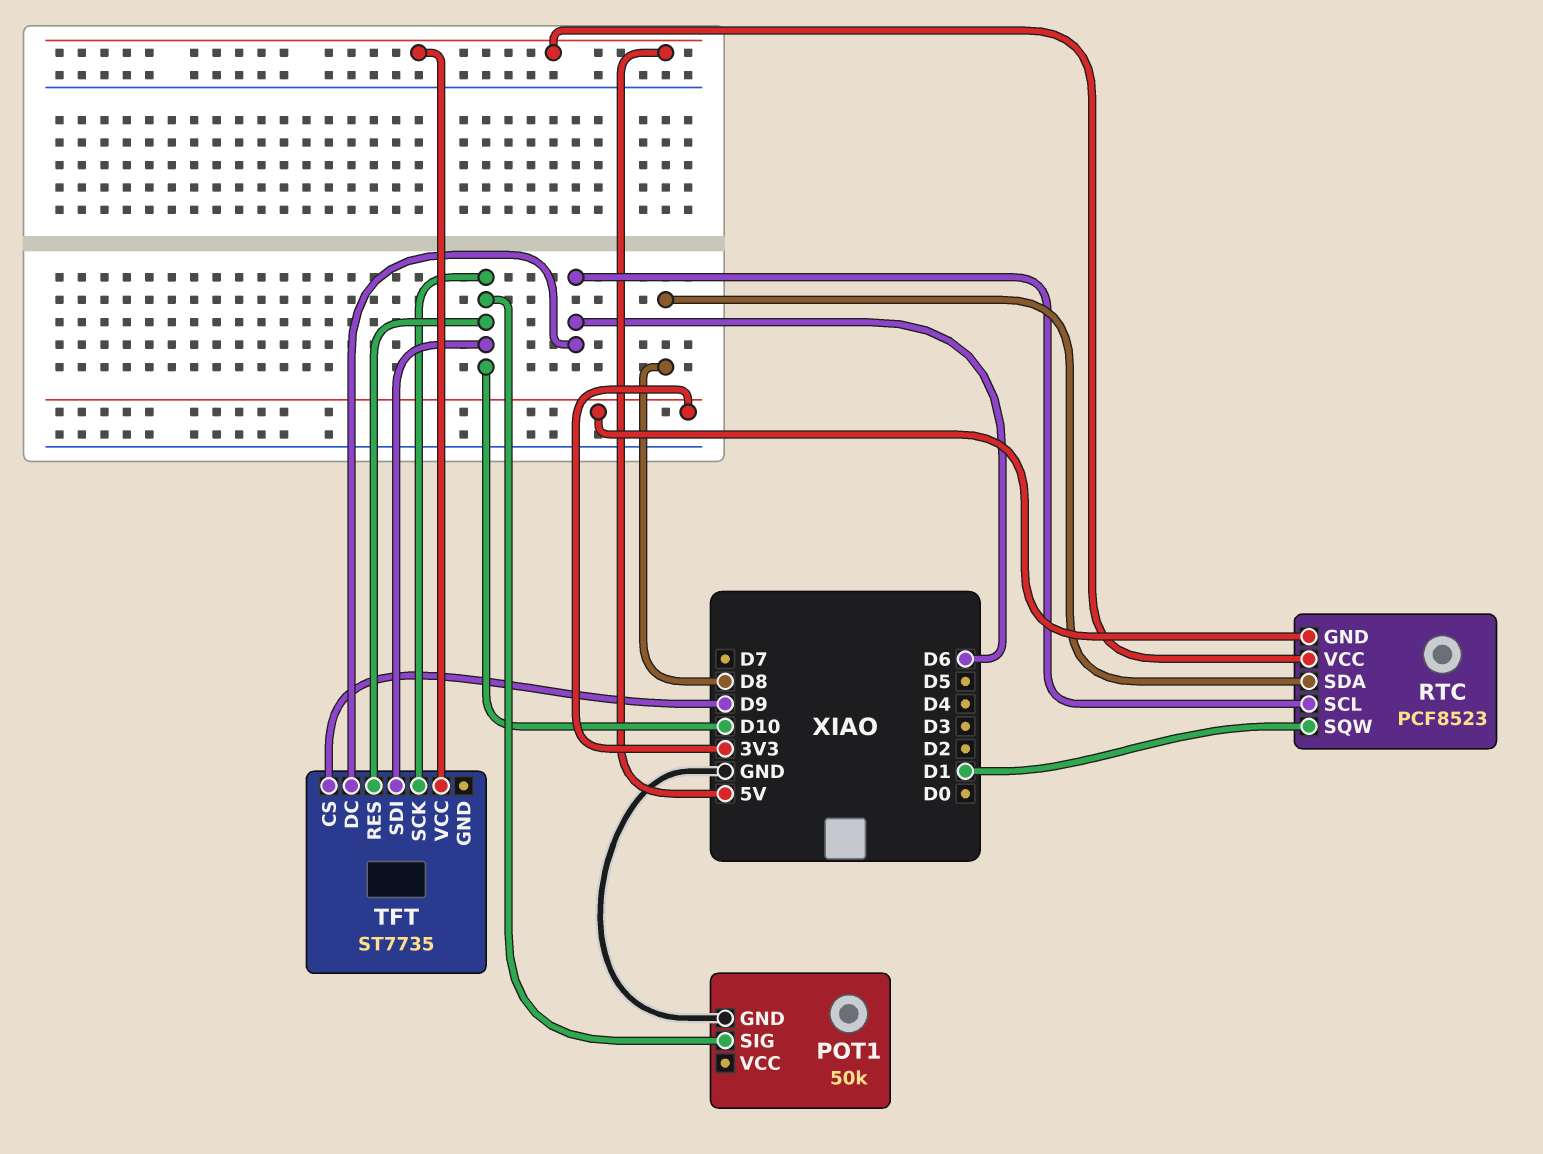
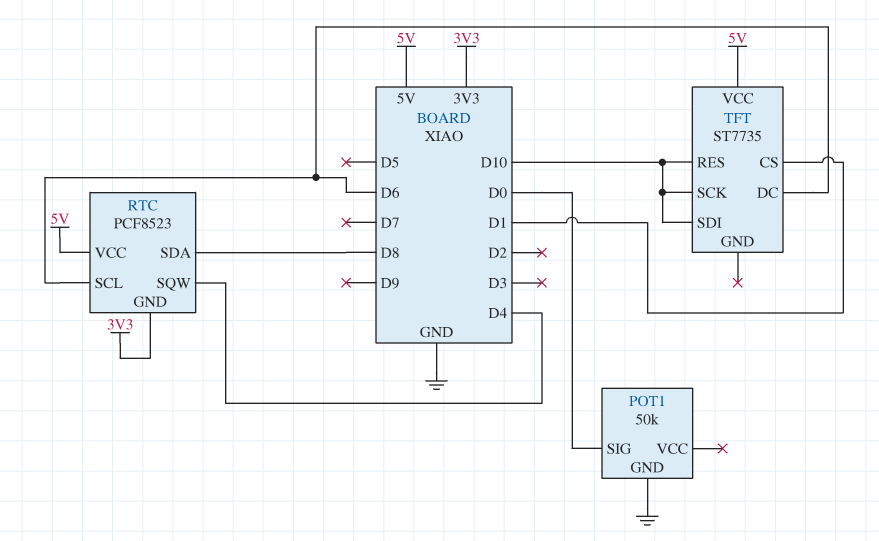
POT1 pin SIG: D10 -> D0
RTC pin SQW: D1 -> D4
TFT pin CS: D9 -> D1

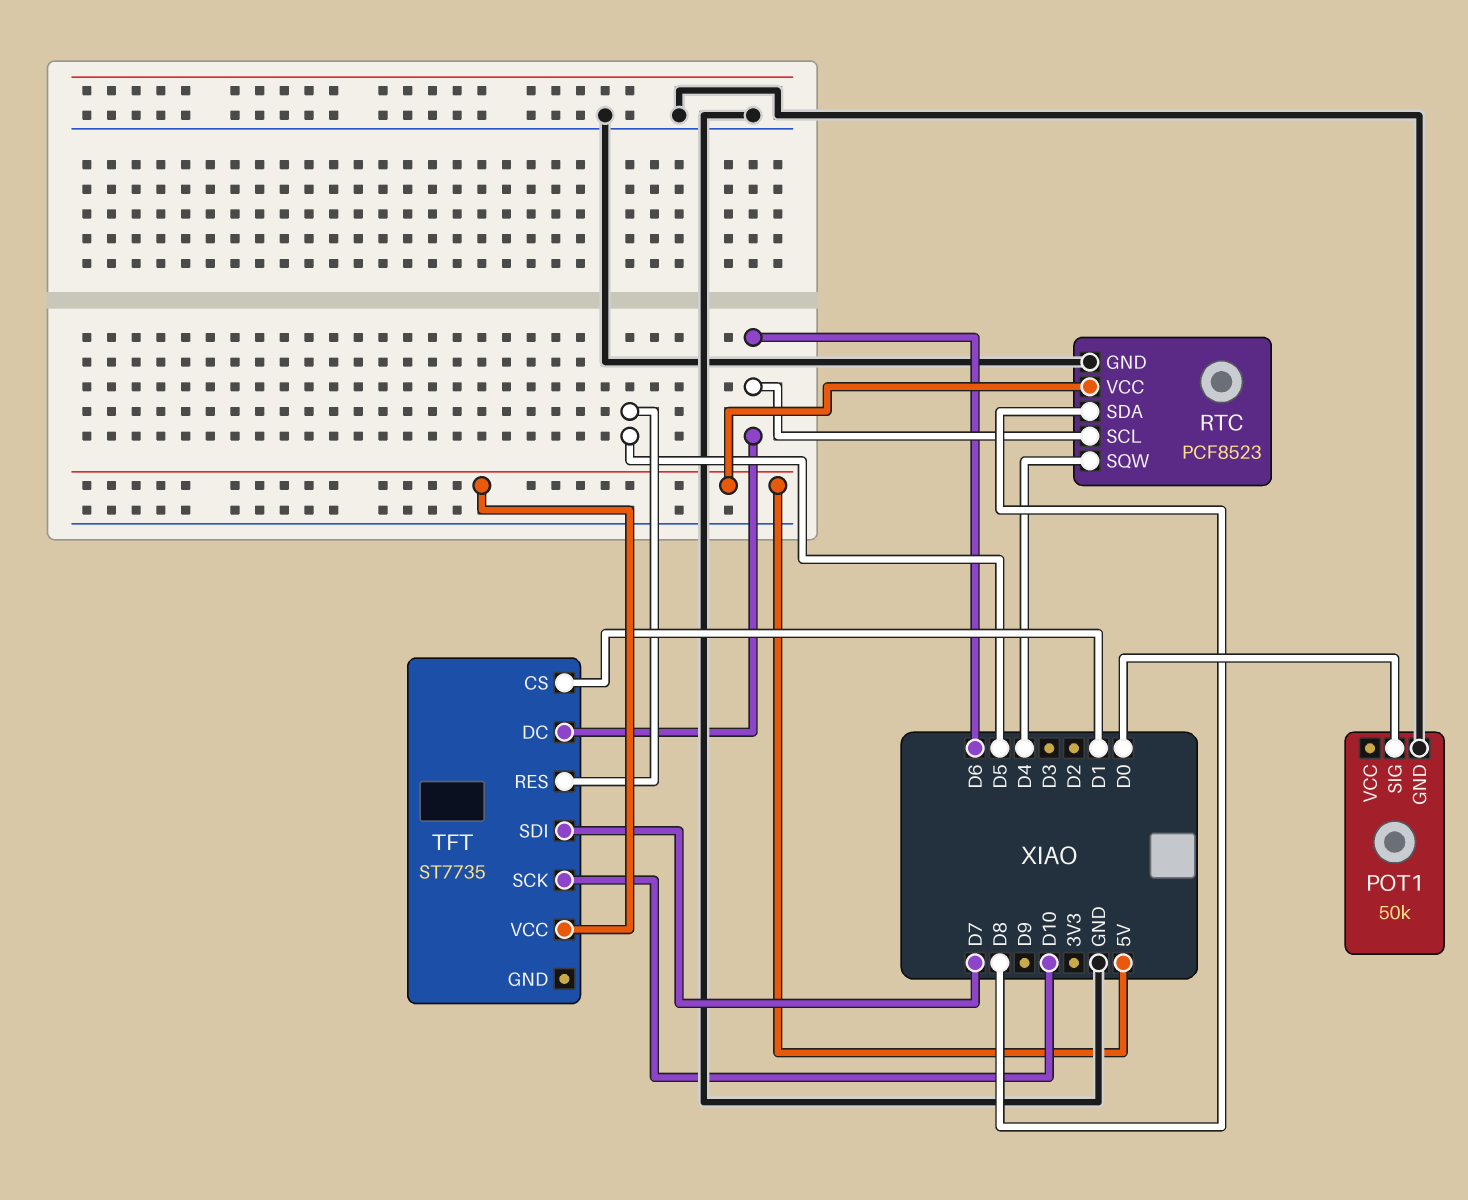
RTC pin GND: 3V3 -> GND
TFT pin RES: D10 -> D5
TFT pin SDI: D10 -> D7

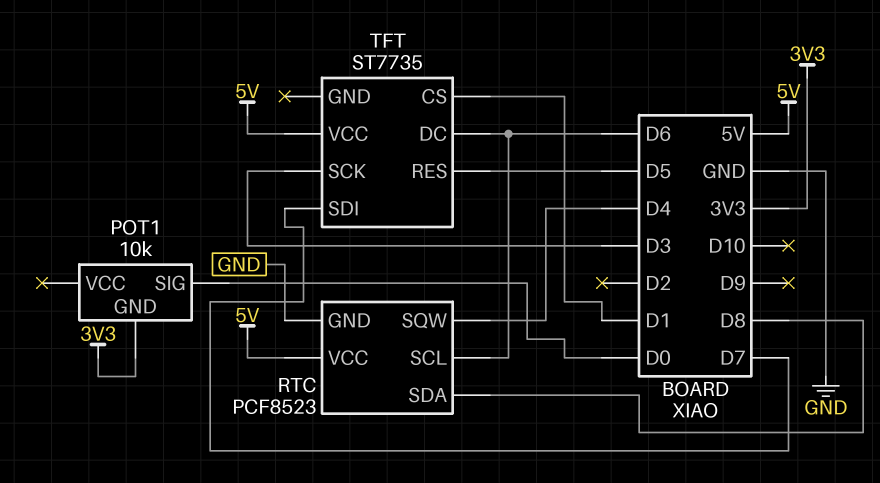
POT1: 50k -> 10k
POT1 pin GND: GND -> 3V3
TFT pin SCK: D10 -> D3

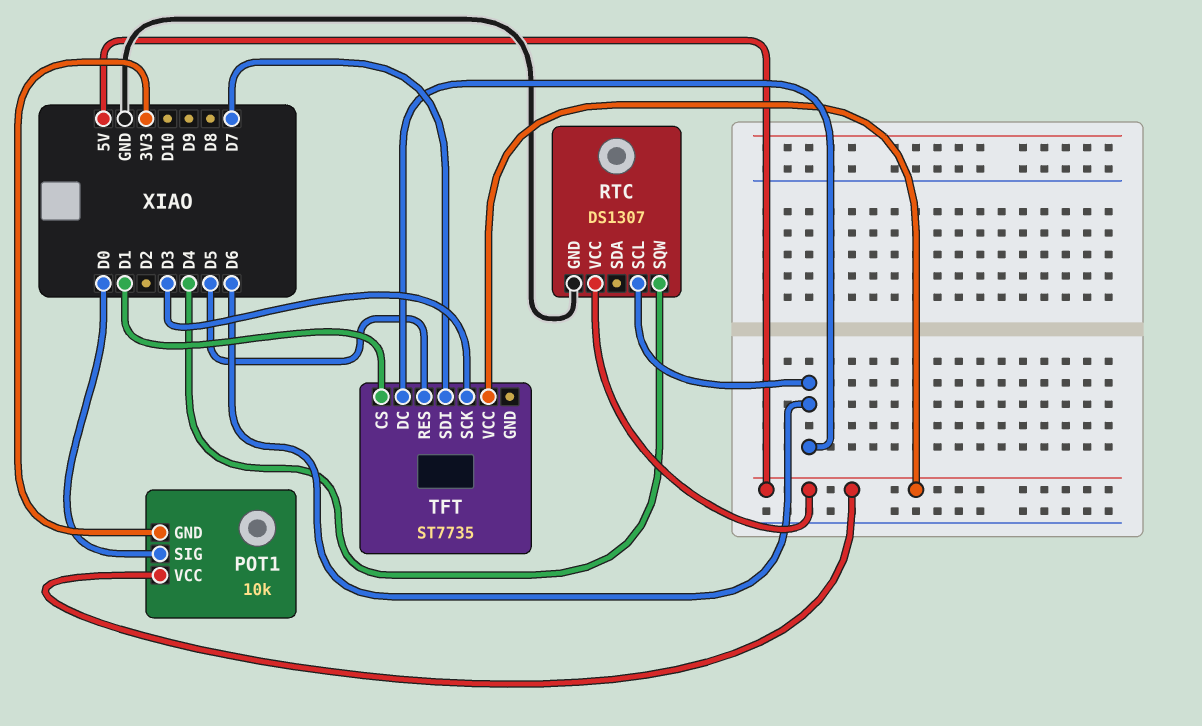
POT1 pin VCC: none -> 5V
RTC: PCF8523 -> DS1307
RTC pin SDA: D8 -> none

